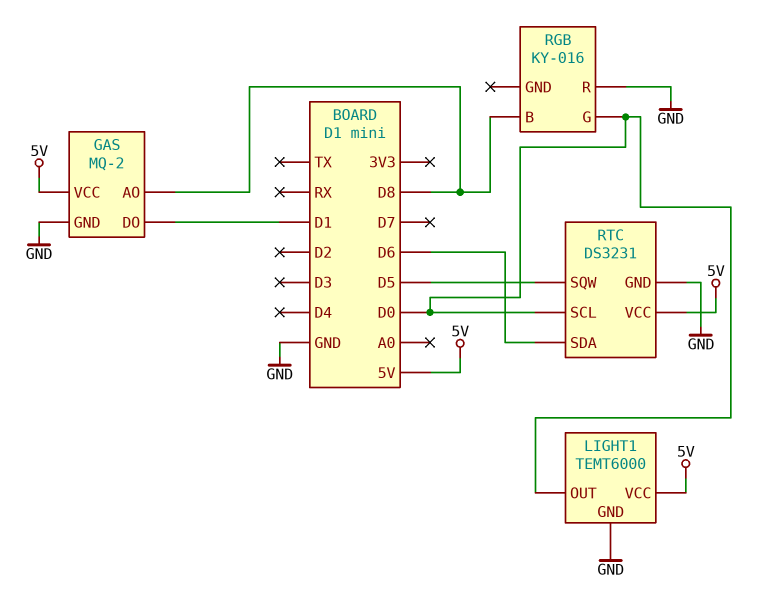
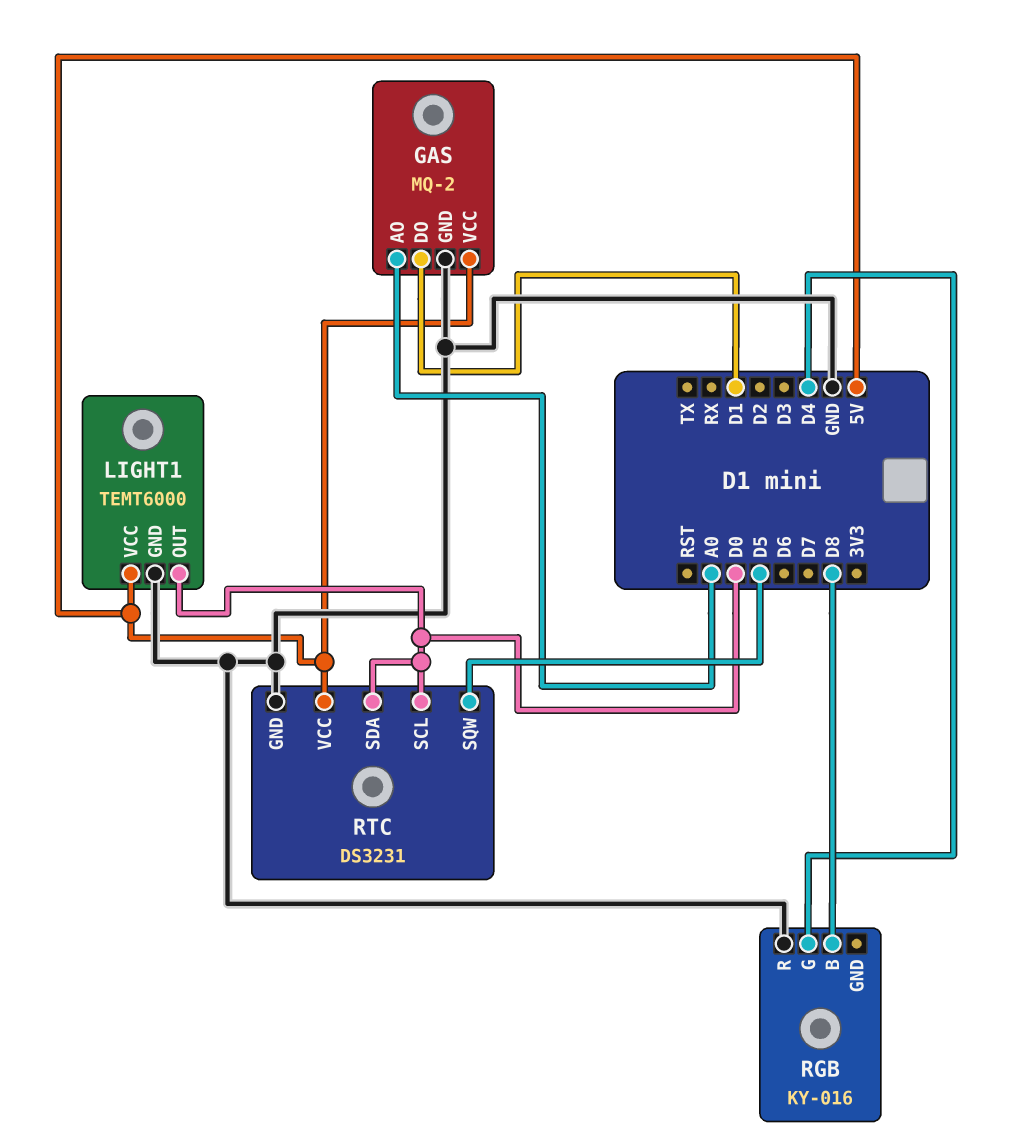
GAS pin AO: D8 -> A0
RGB pin G: D0 -> D4
RTC pin SDA: D6 -> D0

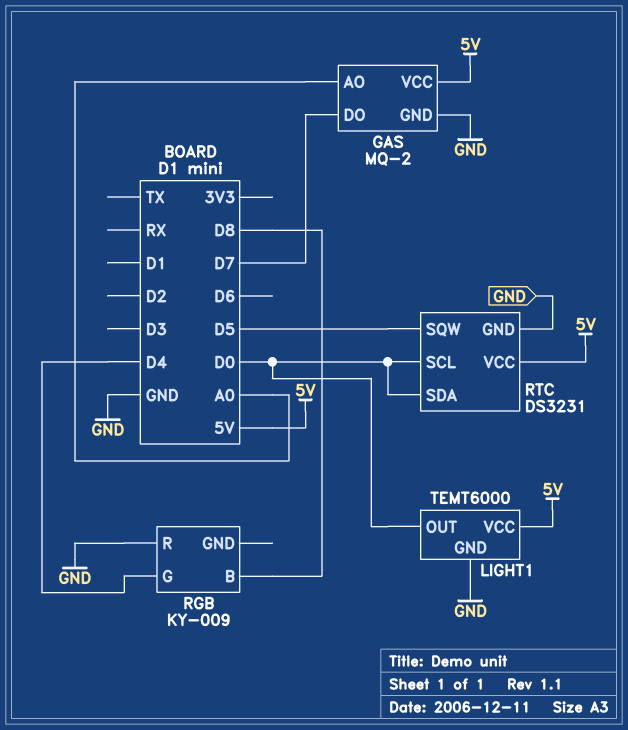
GAS pin DO: D1 -> D7
RGB: KY-016 -> KY-009

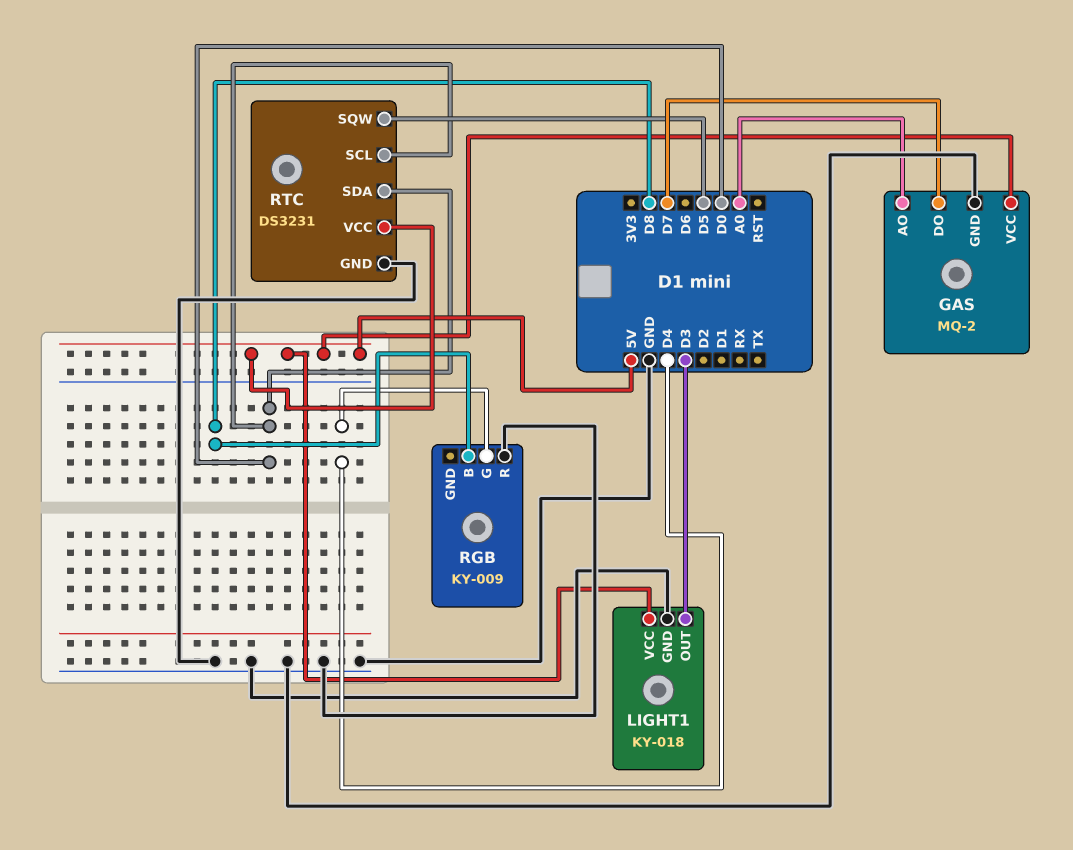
LIGHT1: TEMT6000 -> KY-018
LIGHT1 pin OUT: D0 -> D3

